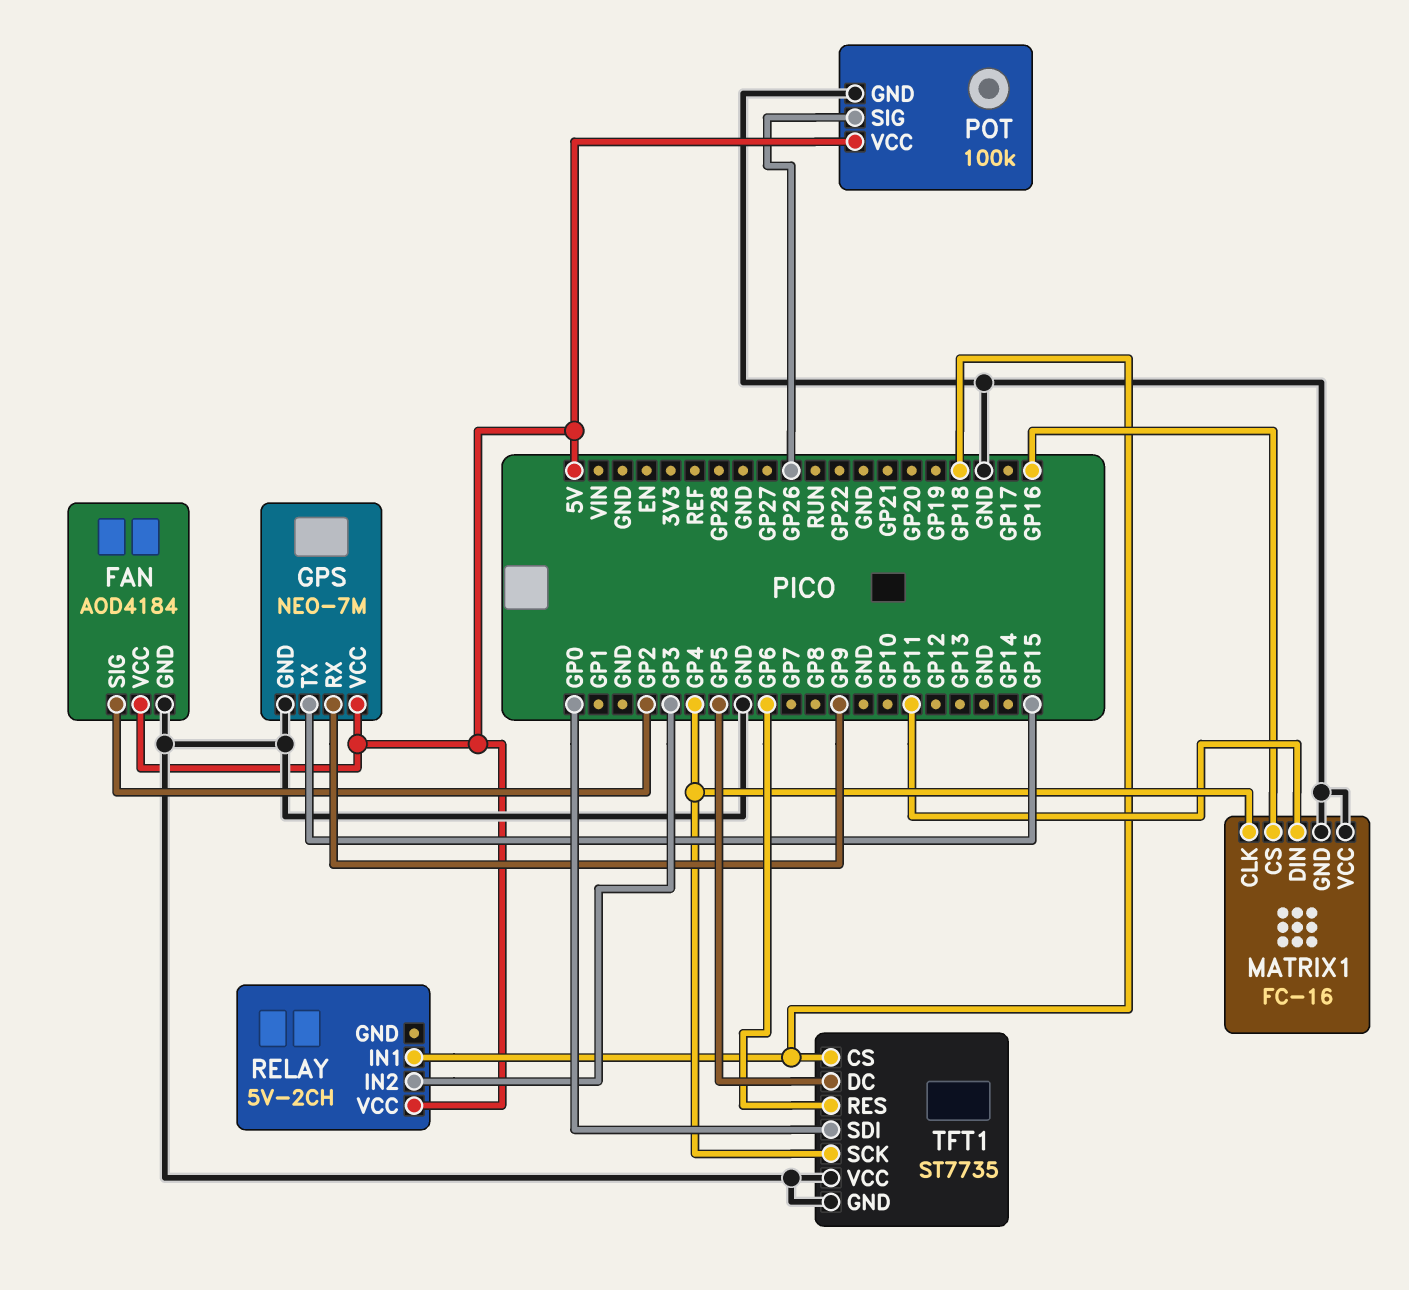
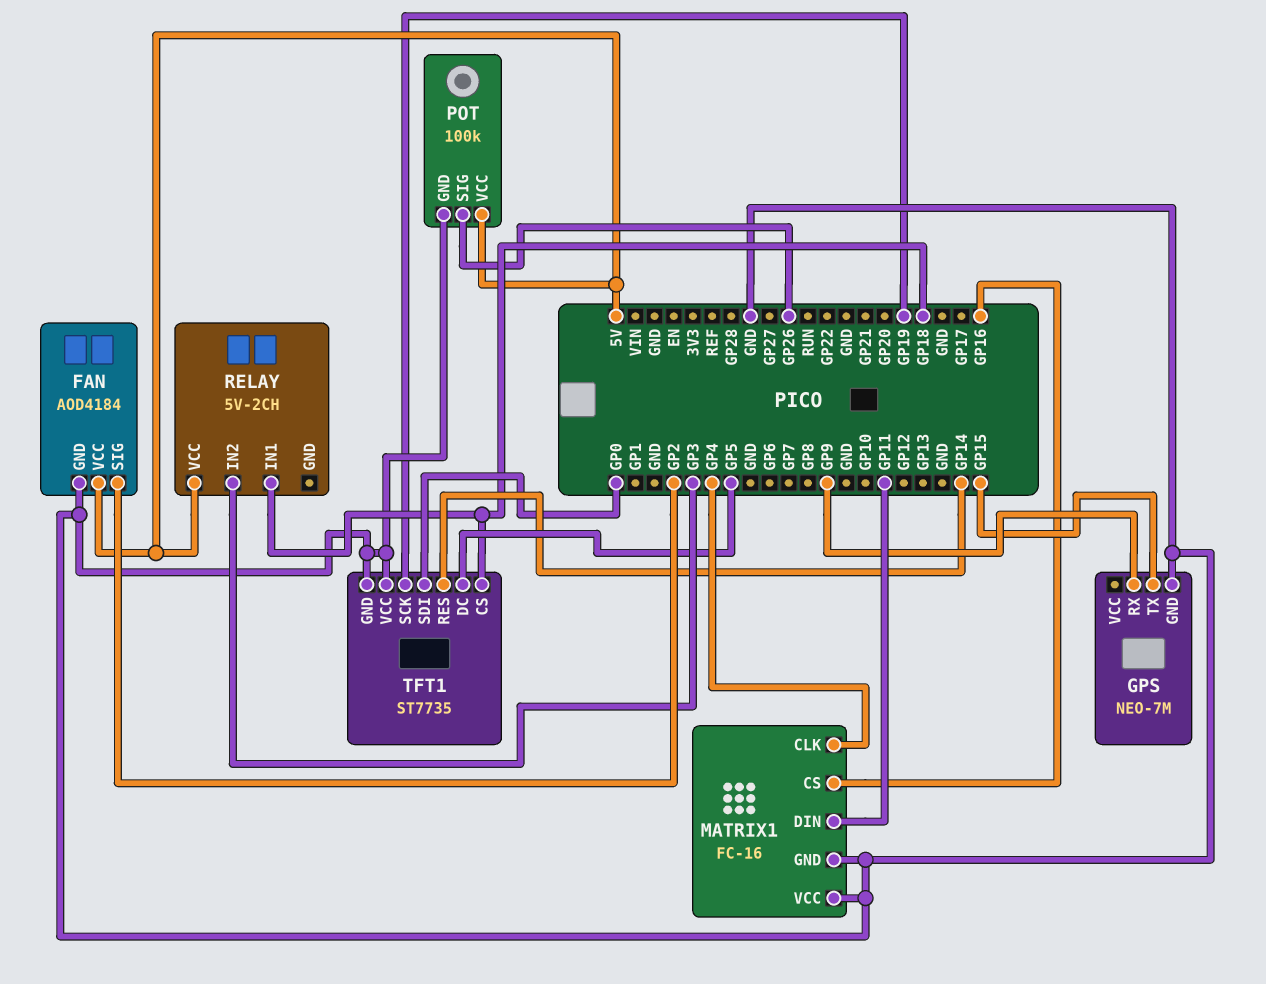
GPS pin VCC: 5V -> none
TFT1 pin RES: GP6 -> GP14
TFT1 pin SCK: GP4 -> GP19

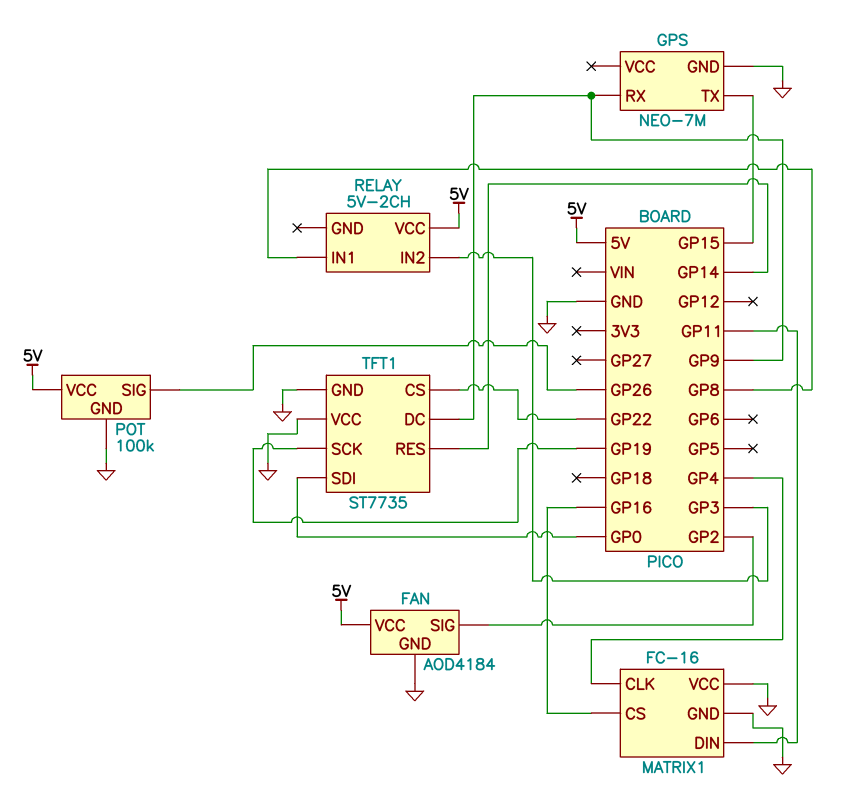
RELAY pin IN1: GP18 -> GP8
TFT1 pin CS: GP18 -> GP22
TFT1 pin DC: GP5 -> GP9

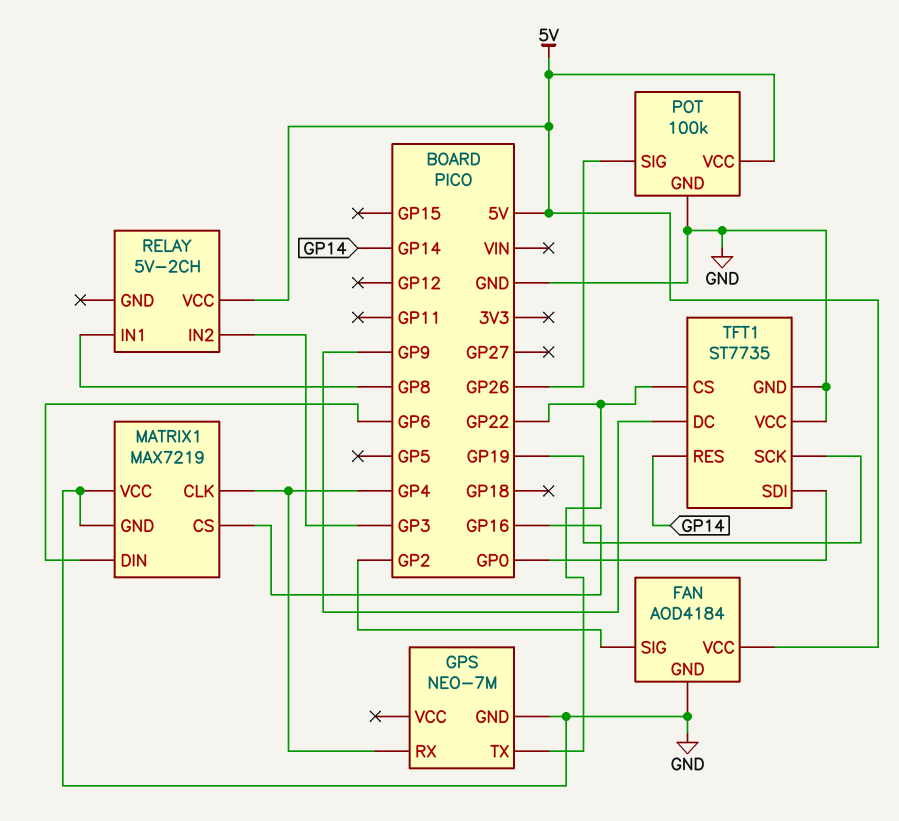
GPS pin RX: GP9 -> GP4
GPS pin TX: GP15 -> GP22
MATRIX1: FC-16 -> MAX7219
MATRIX1 pin DIN: GP11 -> GP6

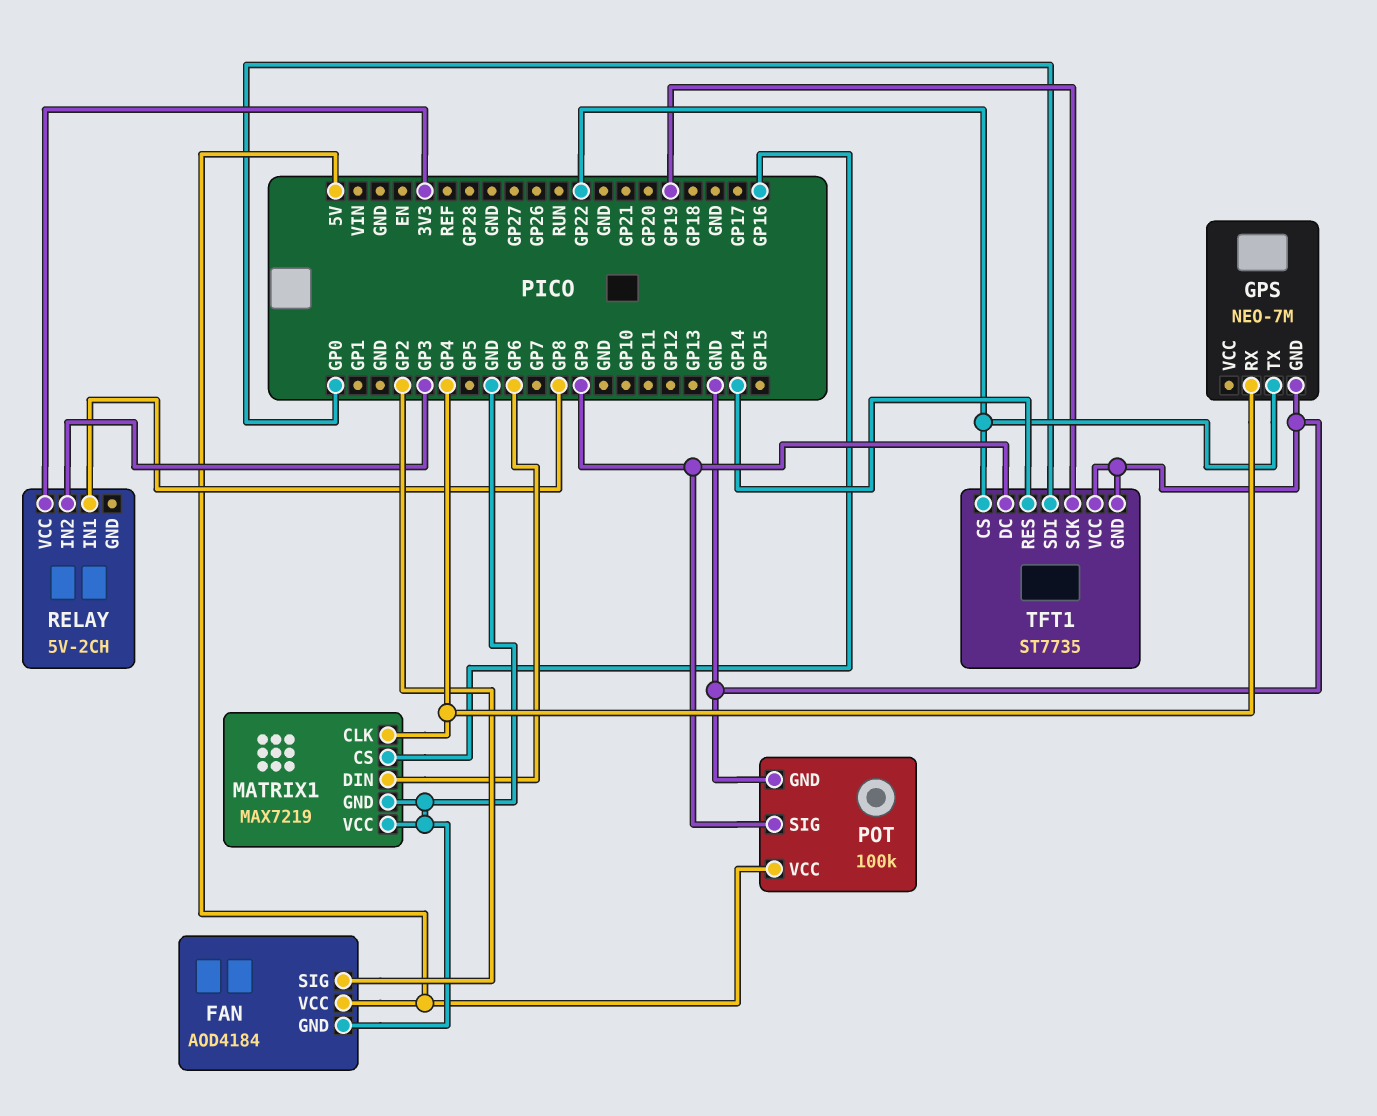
POT pin SIG: GP26 -> GP9
RELAY pin VCC: 5V -> 3V3

